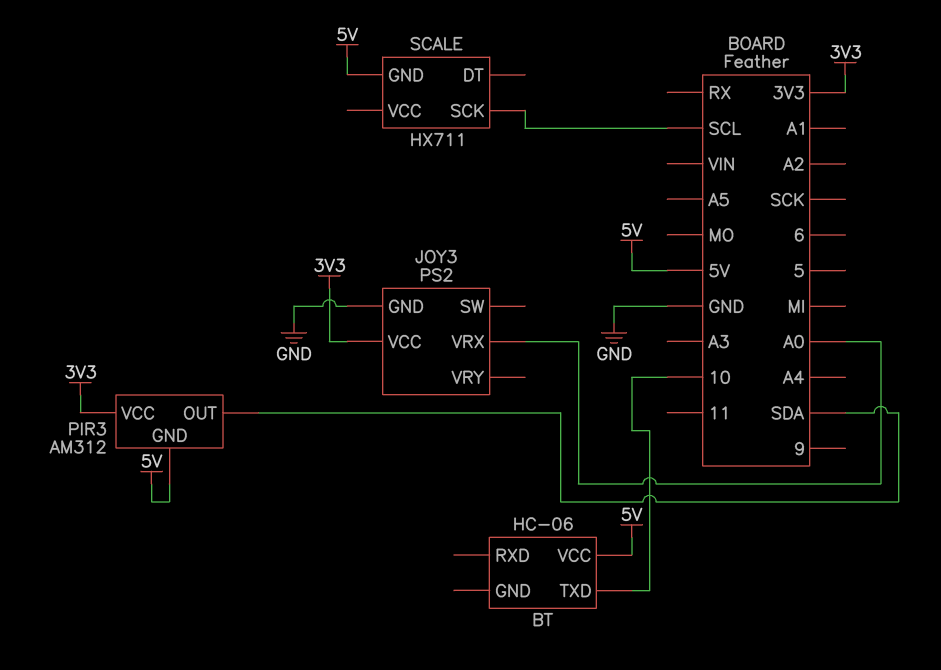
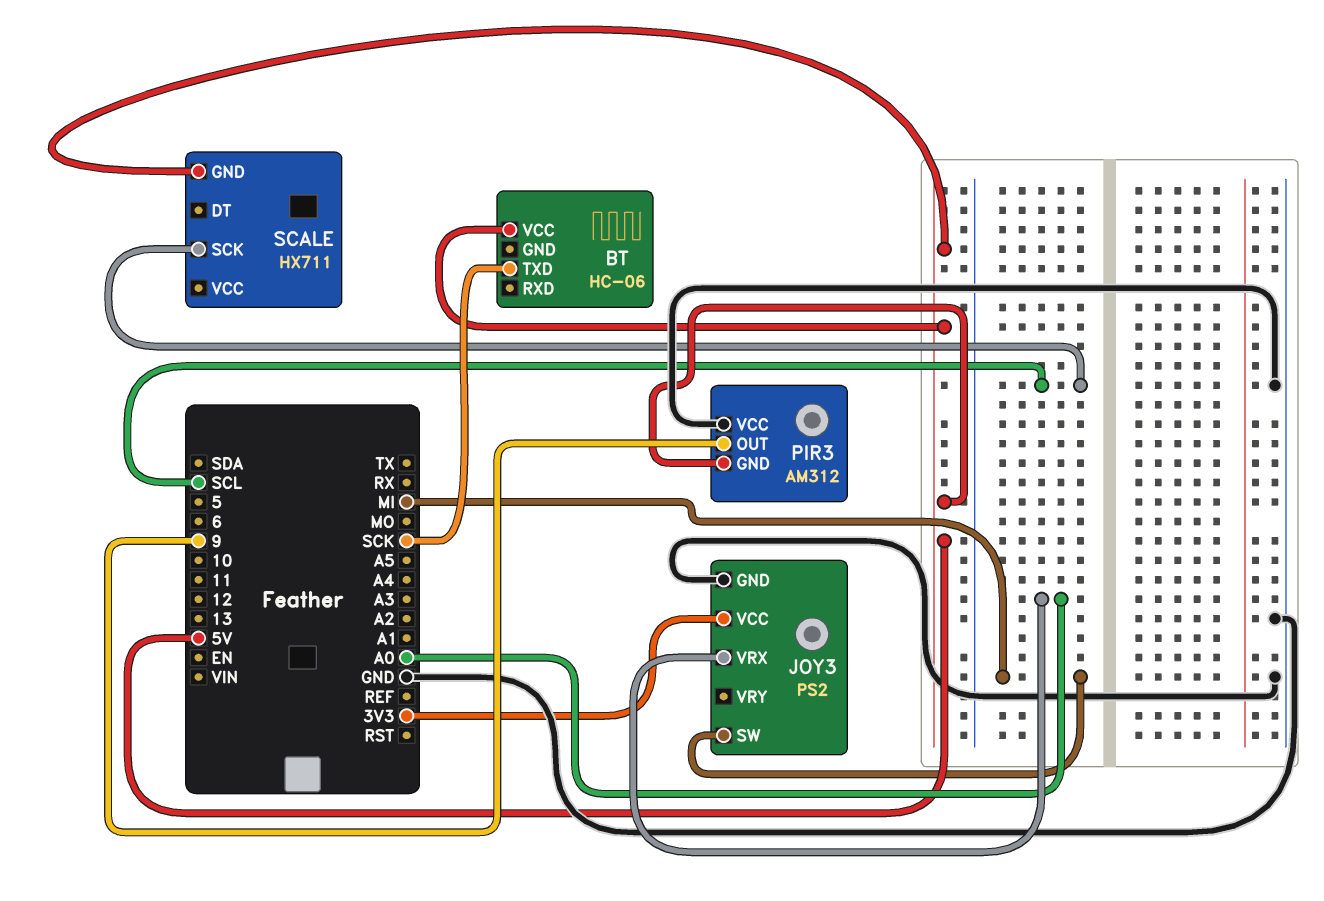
BT pin TXD: 10 -> SCK
JOY3 pin SW: none -> MI
PIR3 pin OUT: SDA -> 9
PIR3 pin VCC: 3V3 -> GND

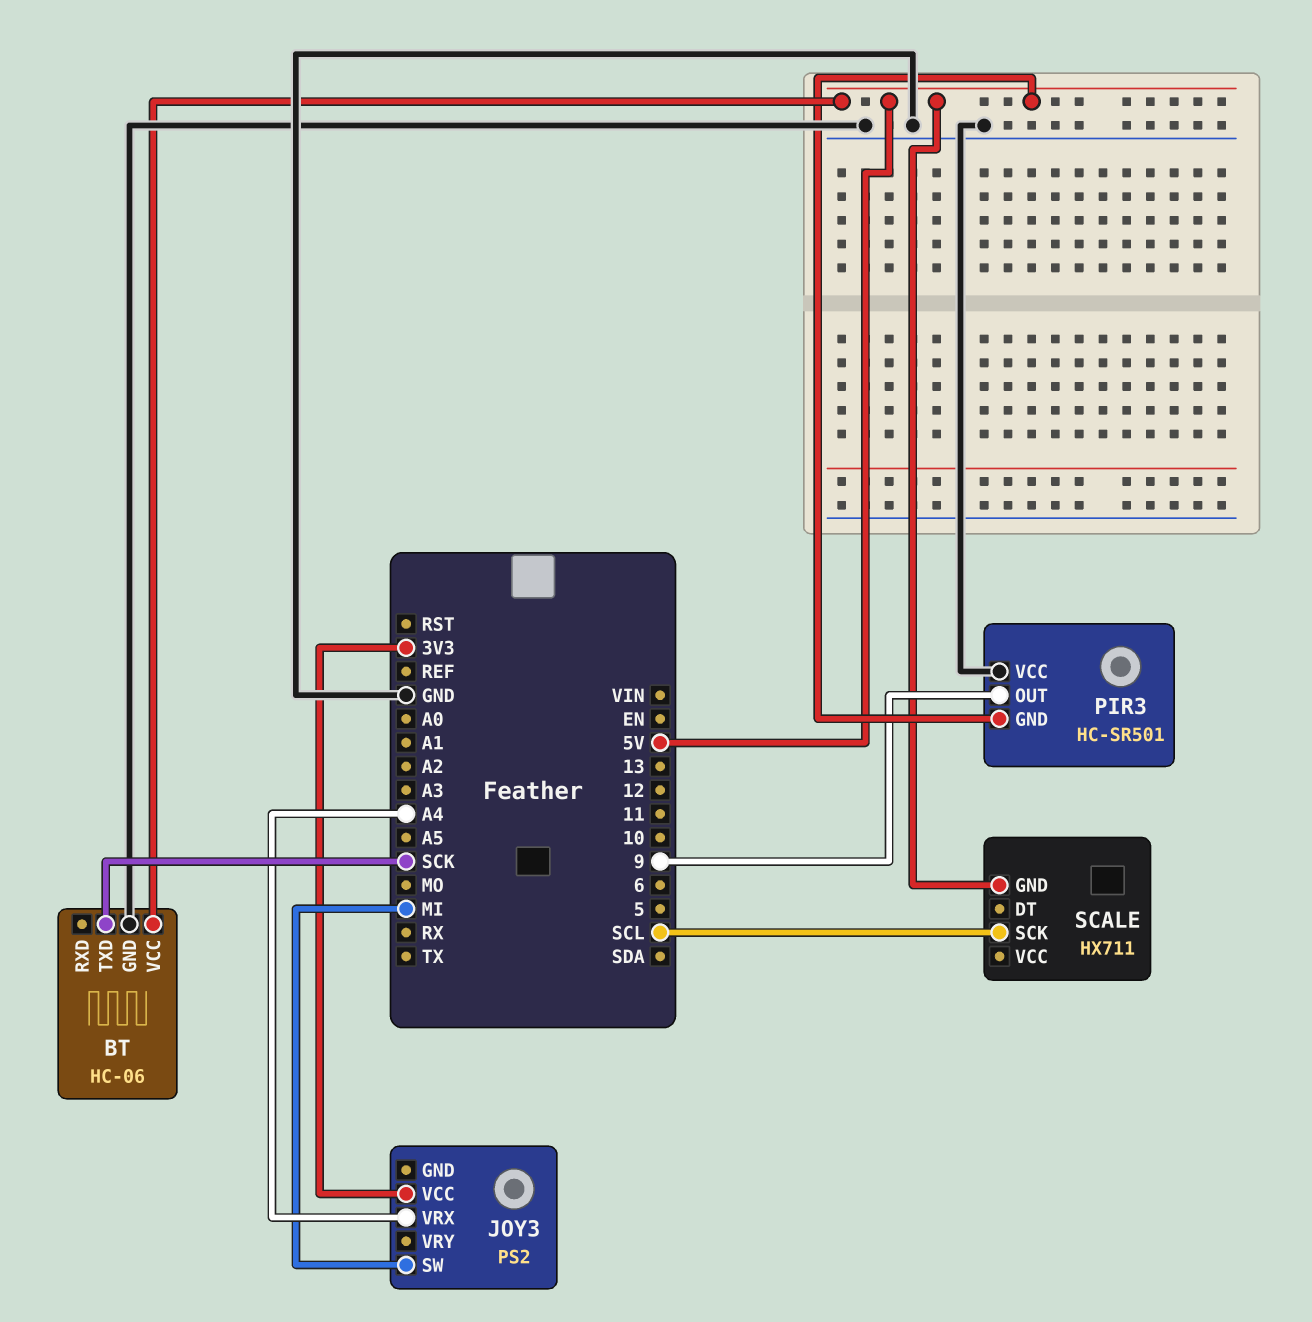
BT pin GND: none -> GND
JOY3 pin GND: GND -> none
JOY3 pin VRX: A0 -> A4
PIR3: AM312 -> HC-SR501

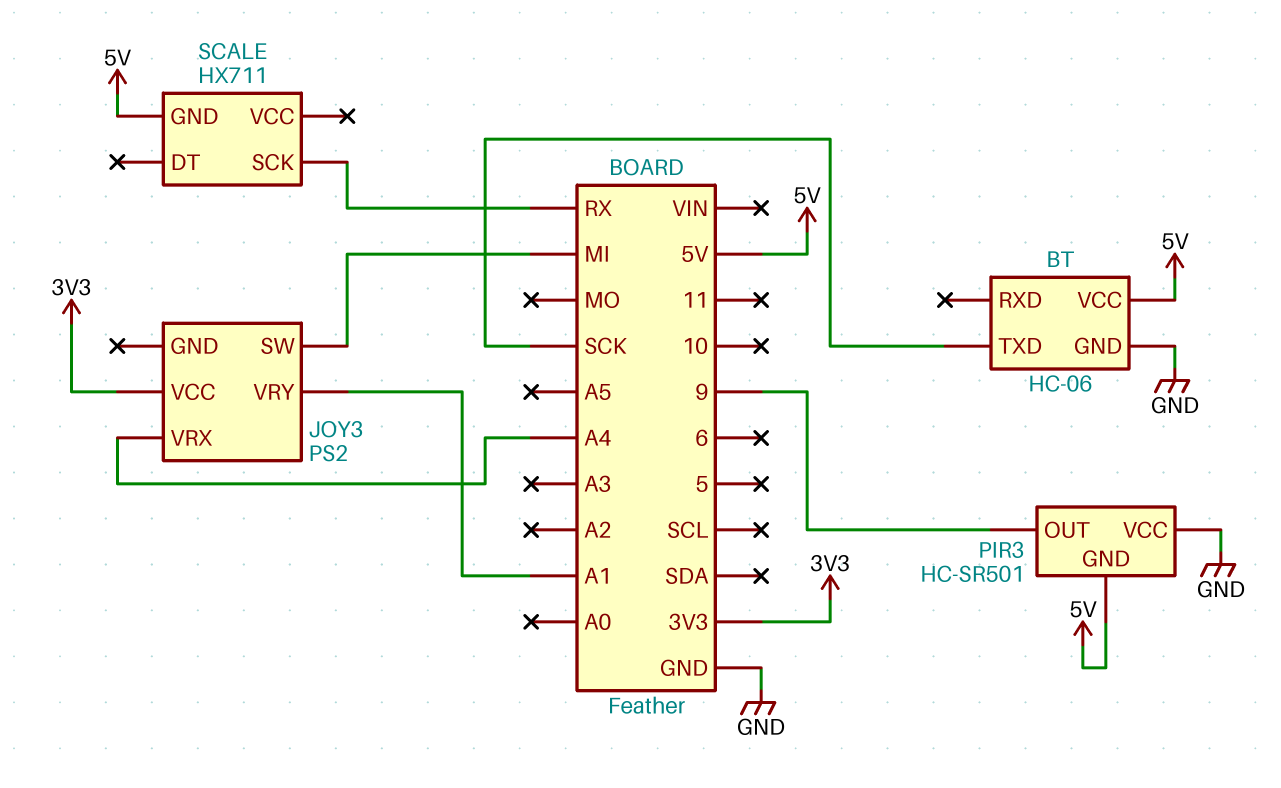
JOY3 pin VRY: none -> A1
SCALE pin SCK: SCL -> RX

